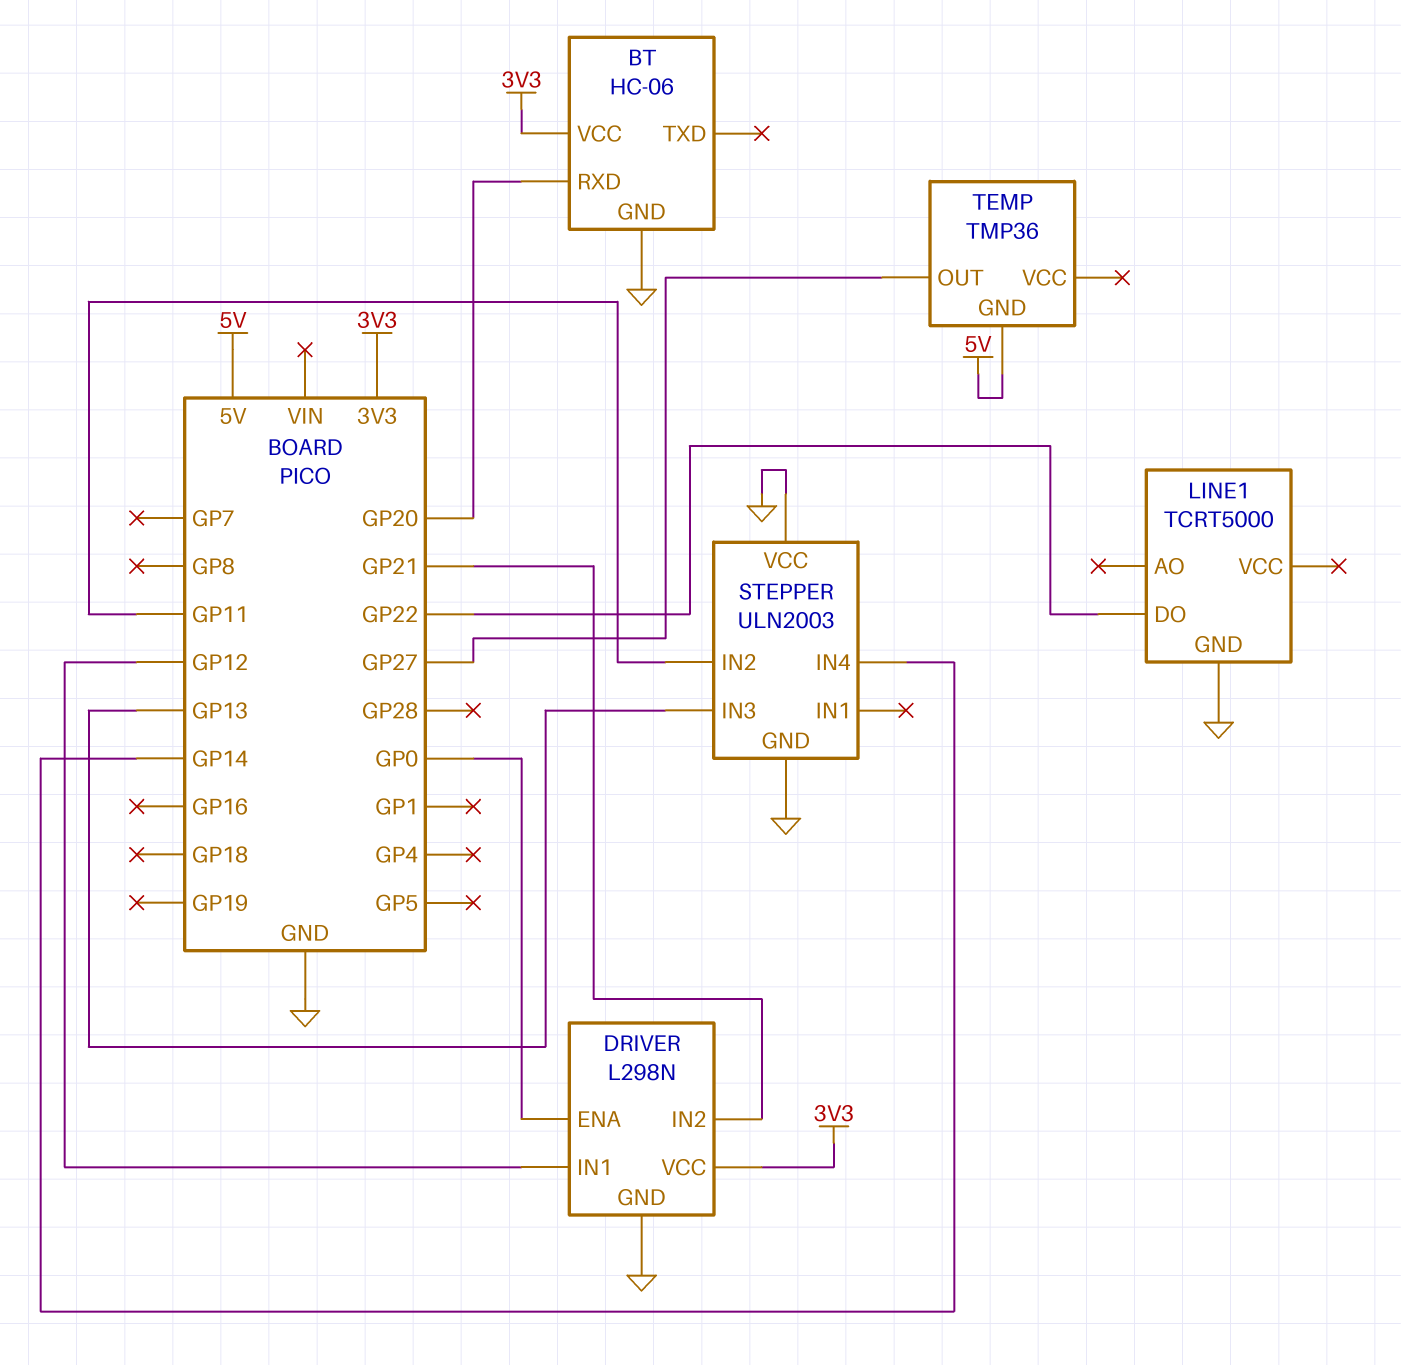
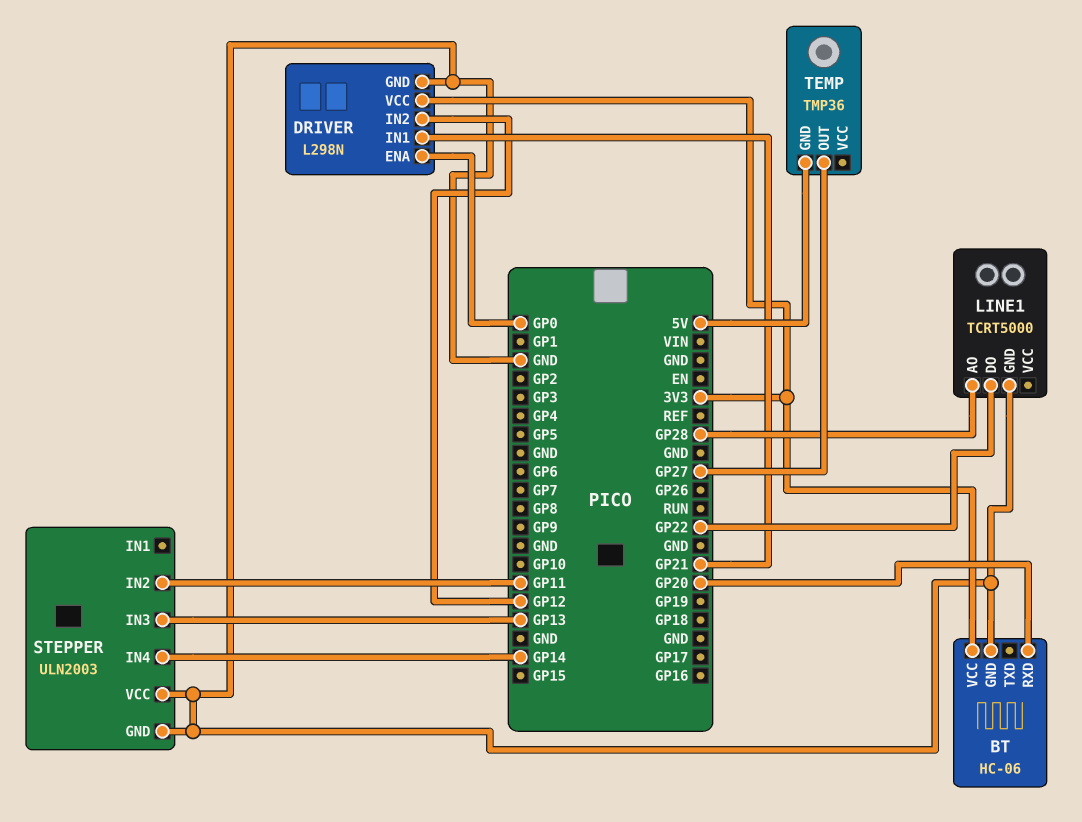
DRIVER pin IN1: GP12 -> GP21
DRIVER pin IN2: GP21 -> GP12
LINE1 pin AO: none -> GP28

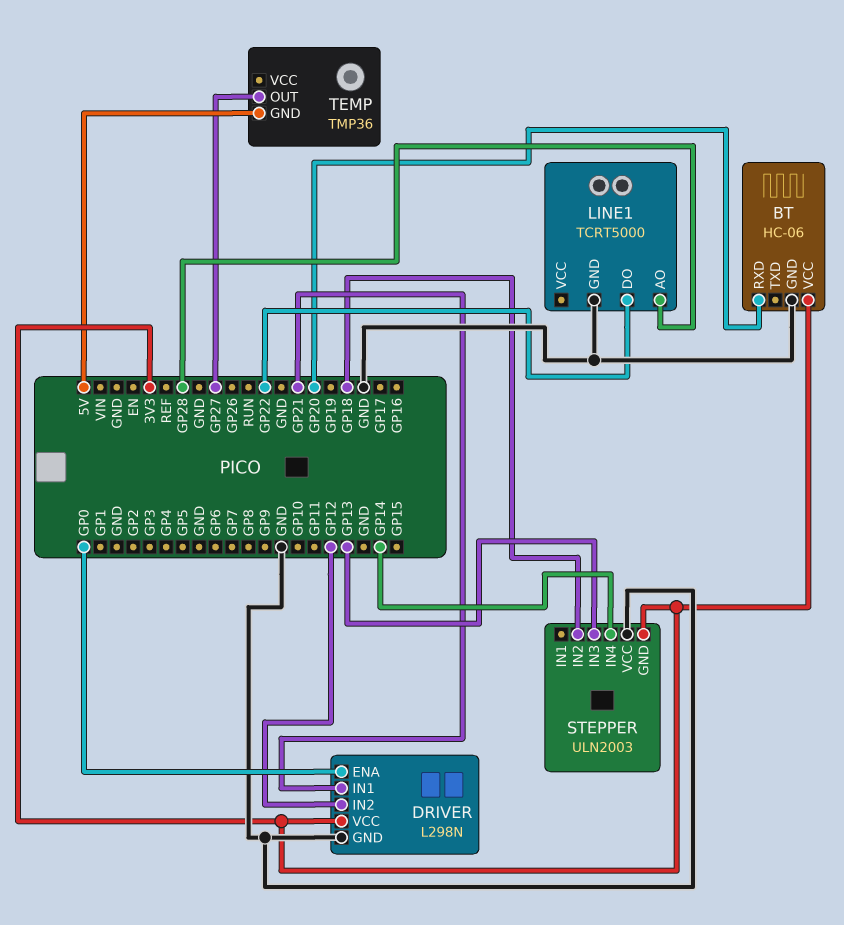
STEPPER pin GND: GND -> 3V3
STEPPER pin IN2: GP11 -> GP18

